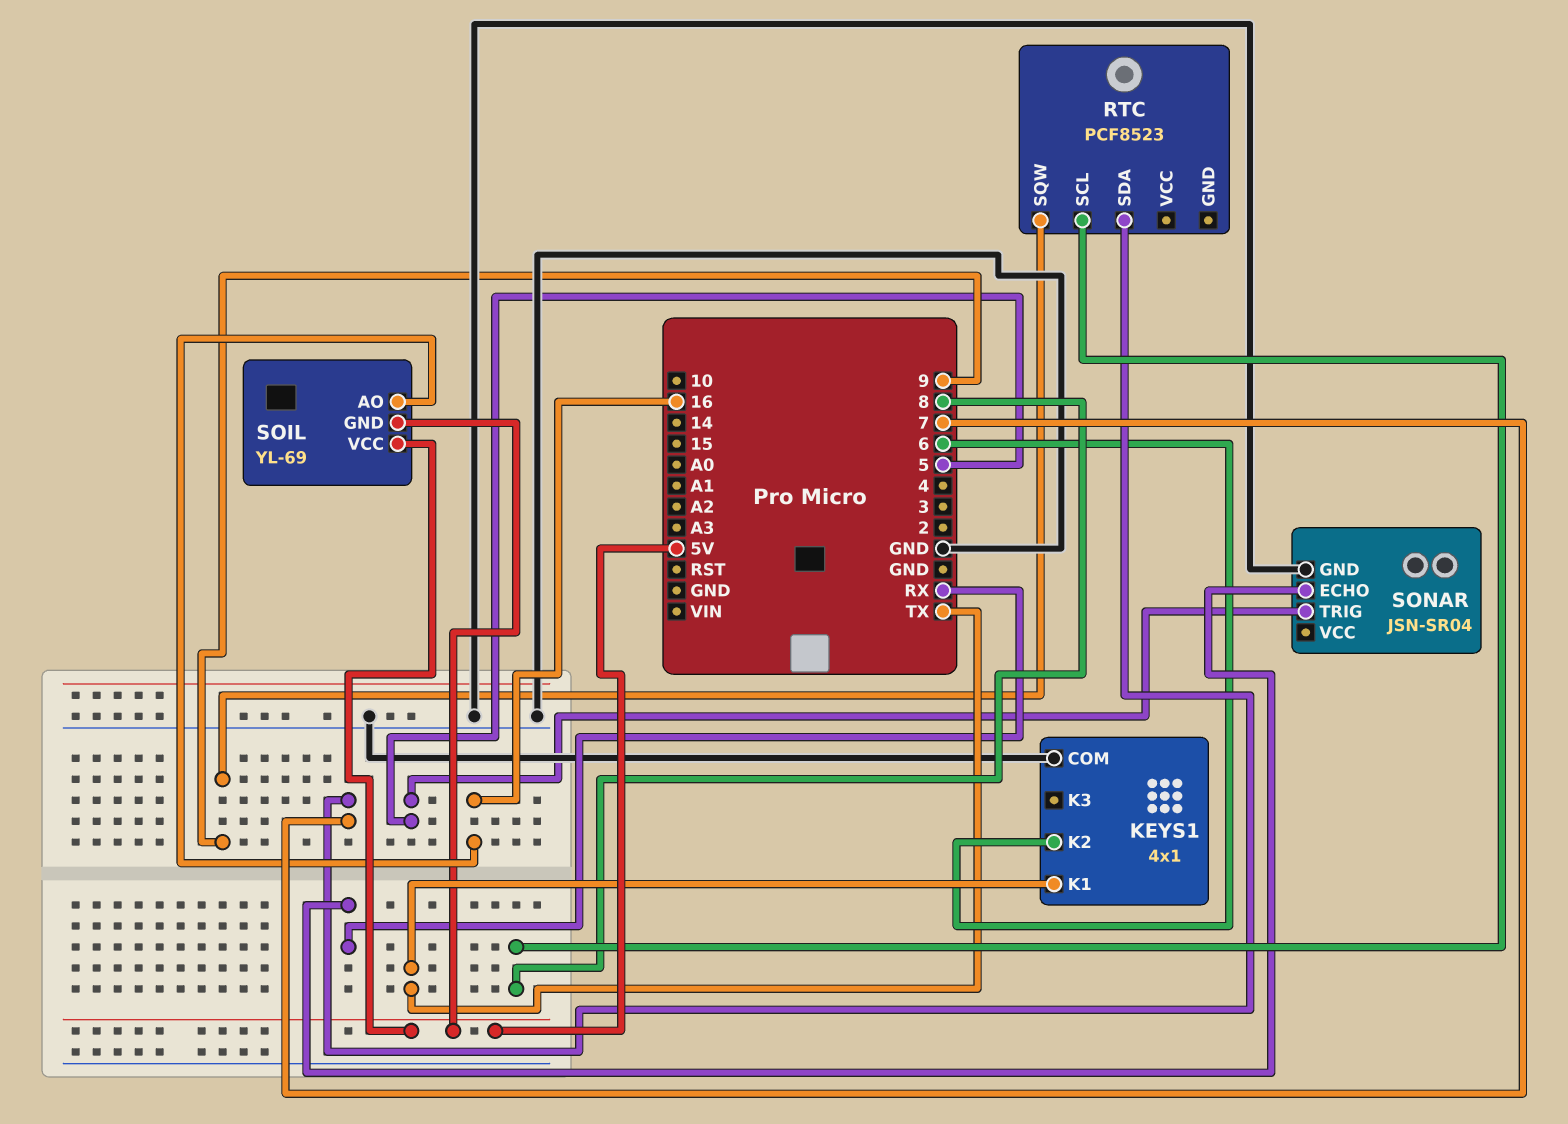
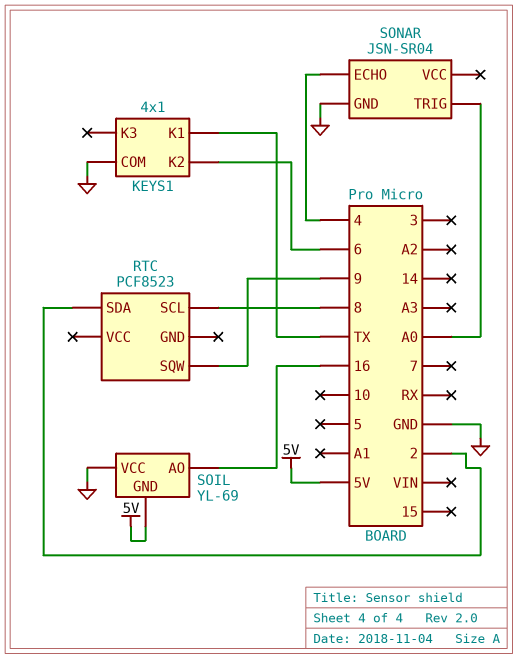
RTC pin SDA: 7 -> 2
SOIL pin VCC: 5V -> GND
SONAR pin ECHO: RX -> 4
SONAR pin TRIG: 5 -> A0

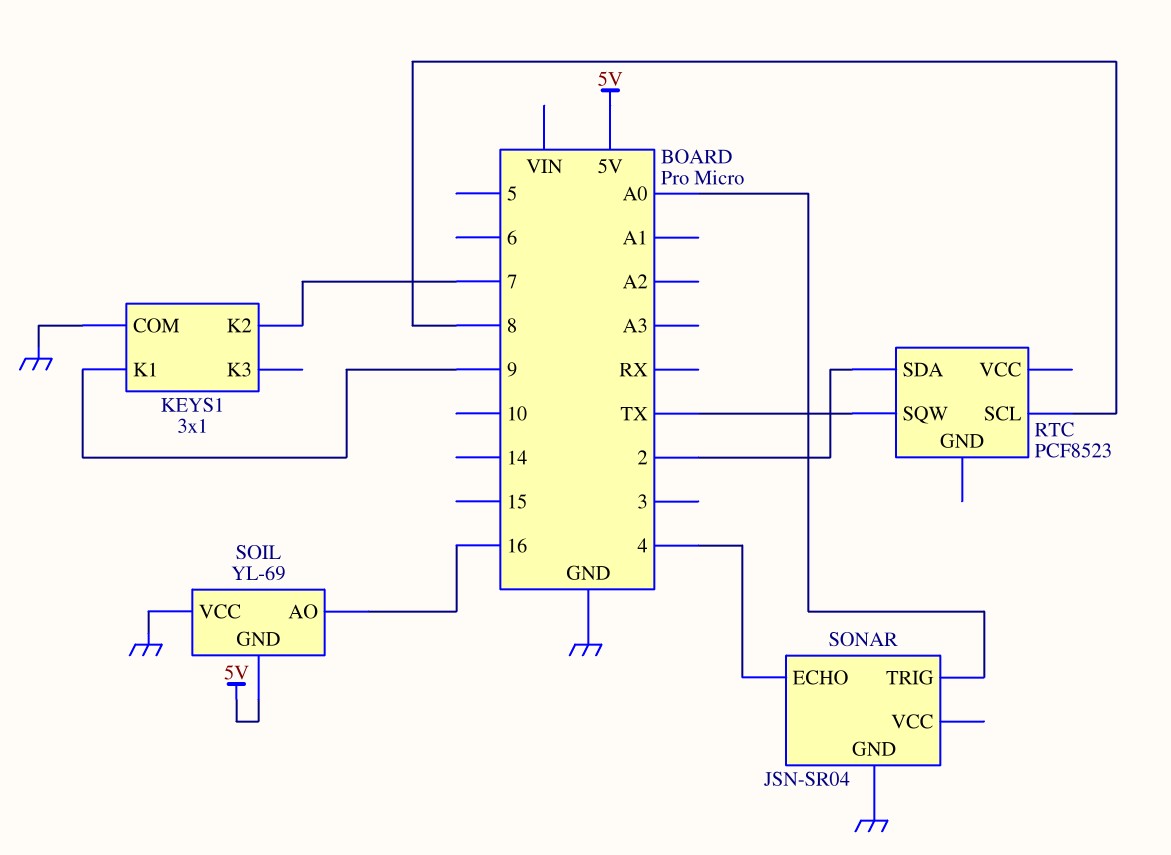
KEYS1: 4x1 -> 3x1
KEYS1 pin K1: TX -> 9
KEYS1 pin K2: 6 -> 7
RTC pin SQW: 9 -> TX

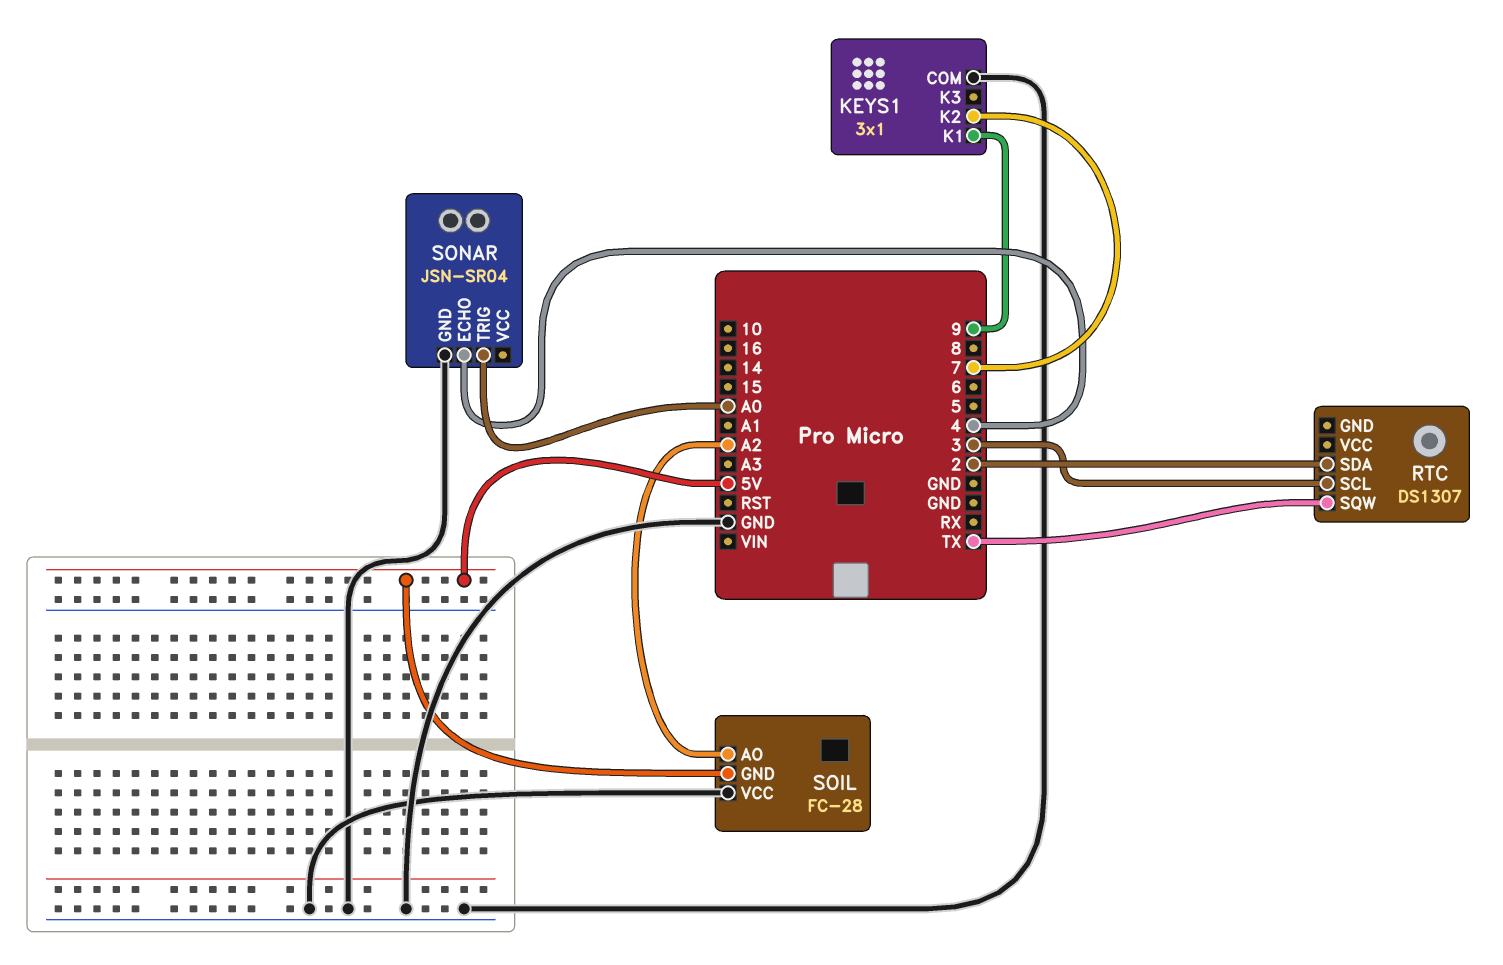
RTC: PCF8523 -> DS1307
RTC pin SCL: 8 -> 3
SOIL: YL-69 -> FC-28
SOIL pin AO: 16 -> A2

